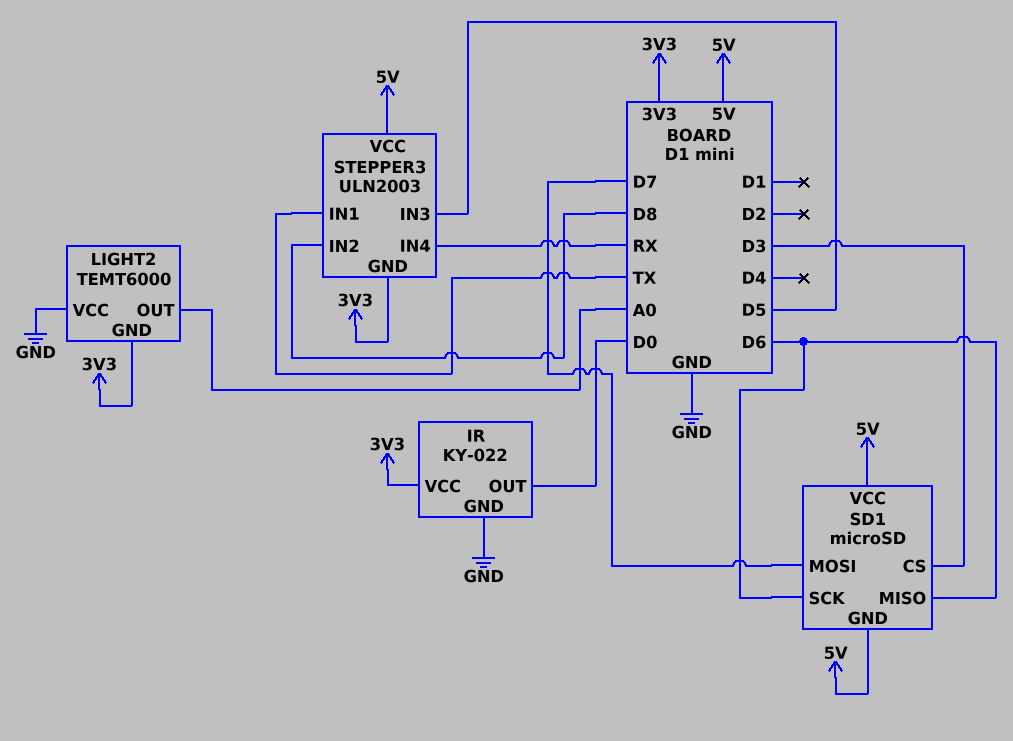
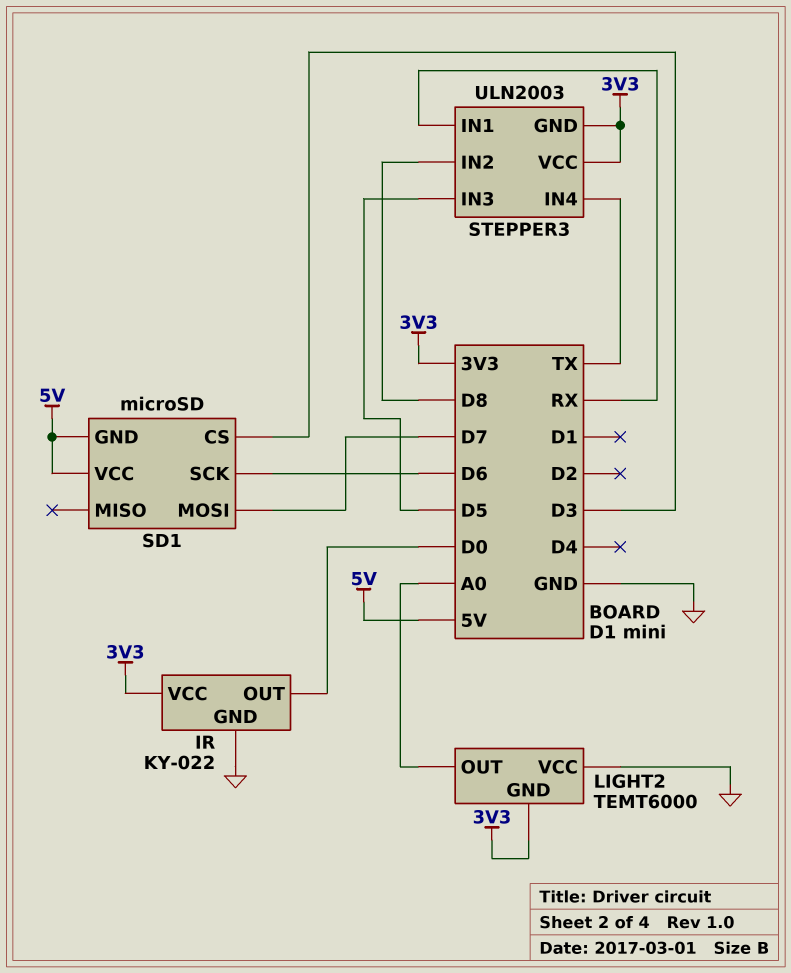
SD1 pin MISO: D6 -> none
STEPPER3 pin IN1: TX -> RX
STEPPER3 pin IN4: RX -> TX
STEPPER3 pin VCC: 5V -> 3V3

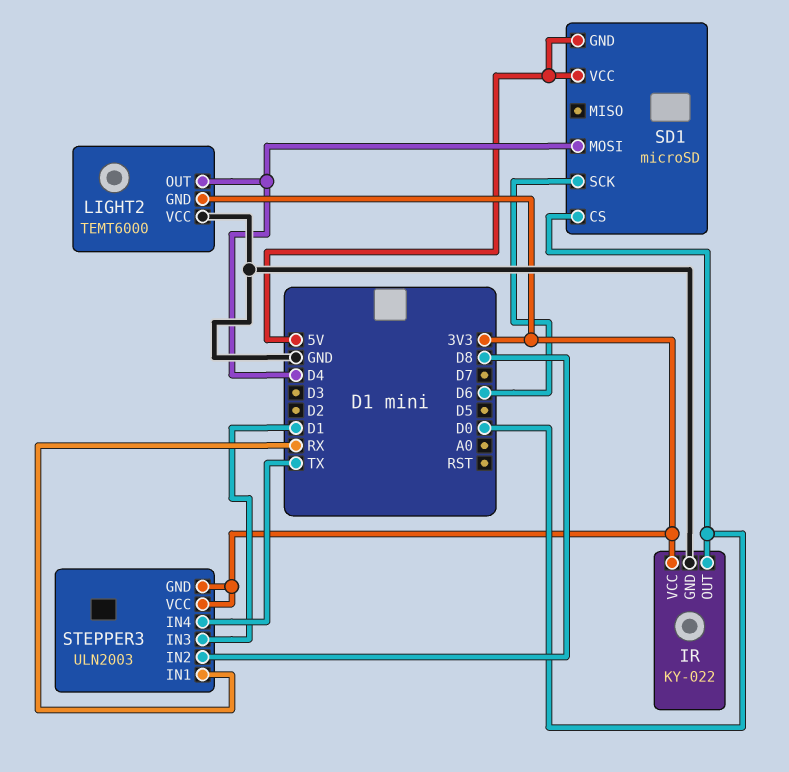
LIGHT2 pin OUT: A0 -> D4
SD1 pin CS: D3 -> D0
SD1 pin MOSI: D7 -> D4
STEPPER3 pin IN3: D5 -> D1

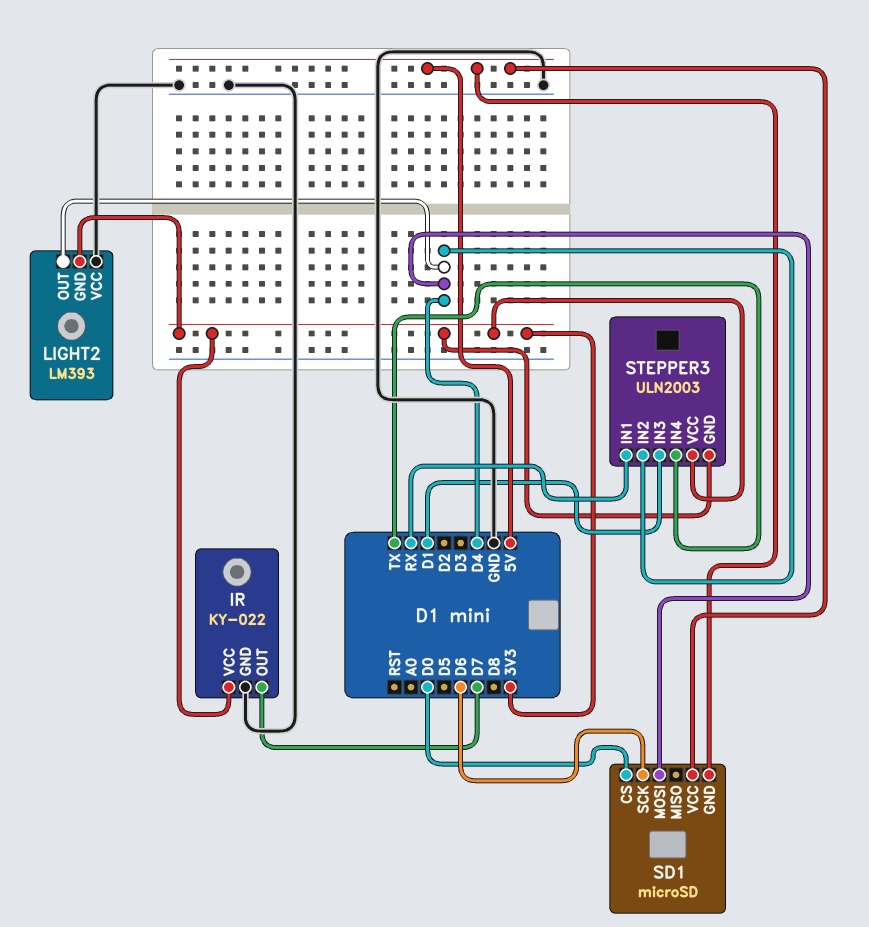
IR pin OUT: D0 -> D7
LIGHT2: TEMT6000 -> LM393
STEPPER3 pin IN2: D8 -> D4

